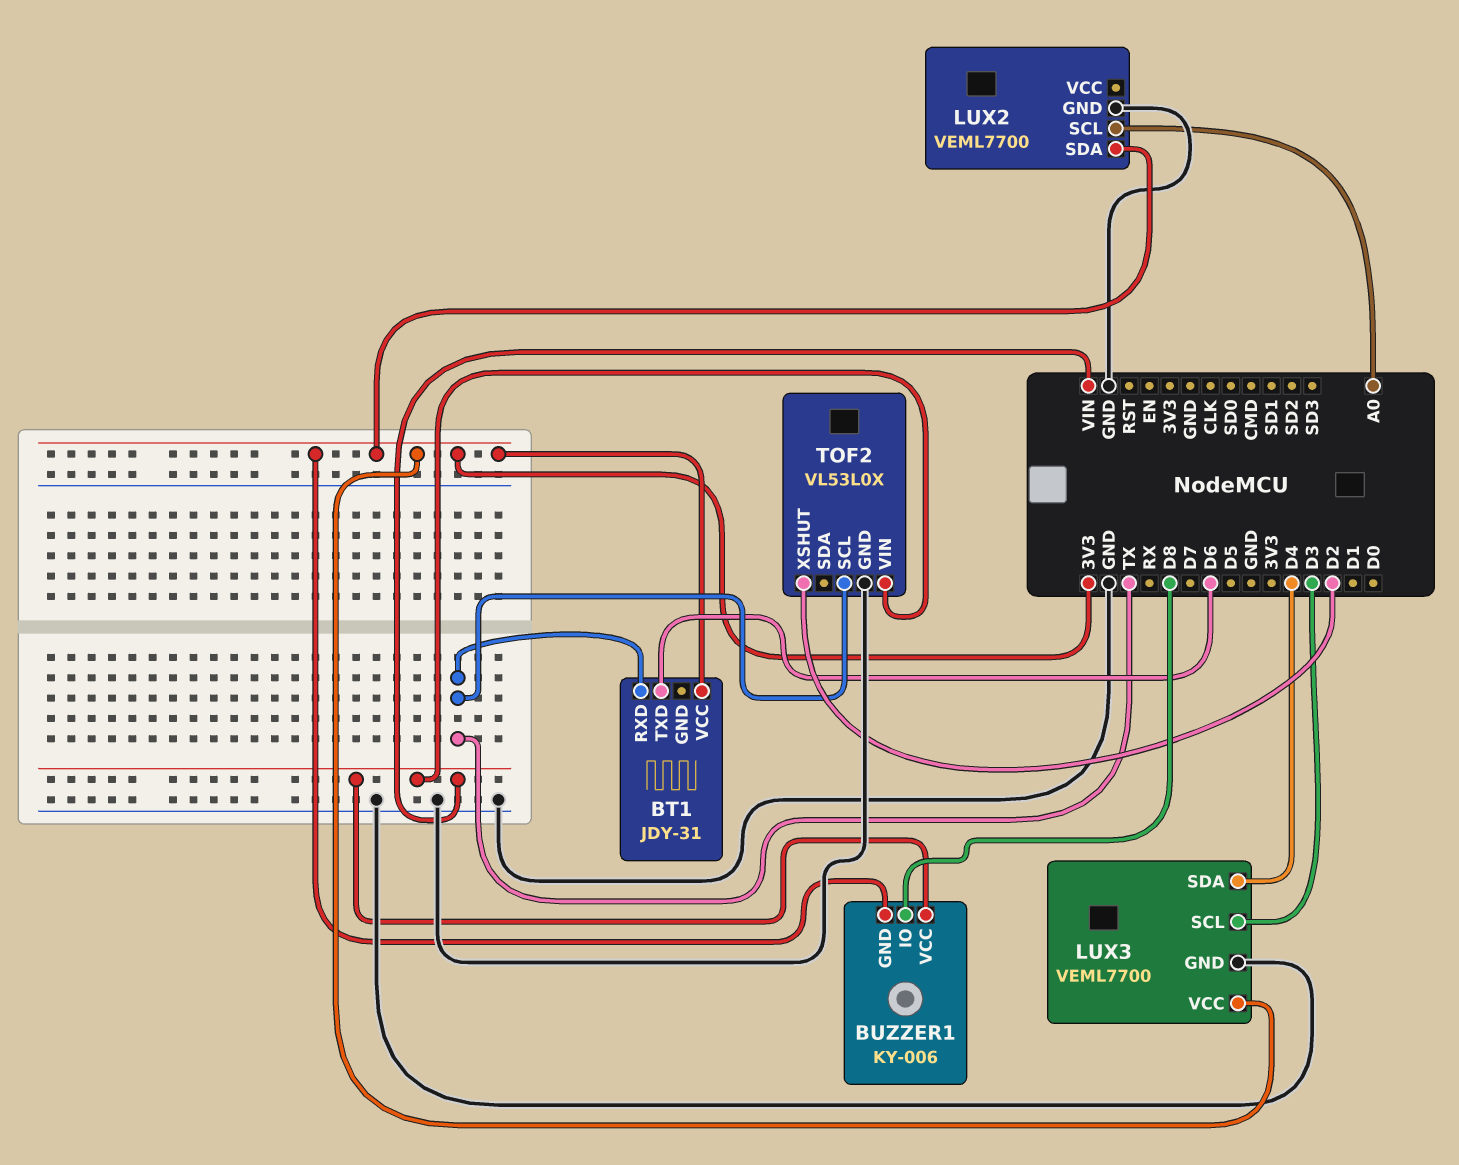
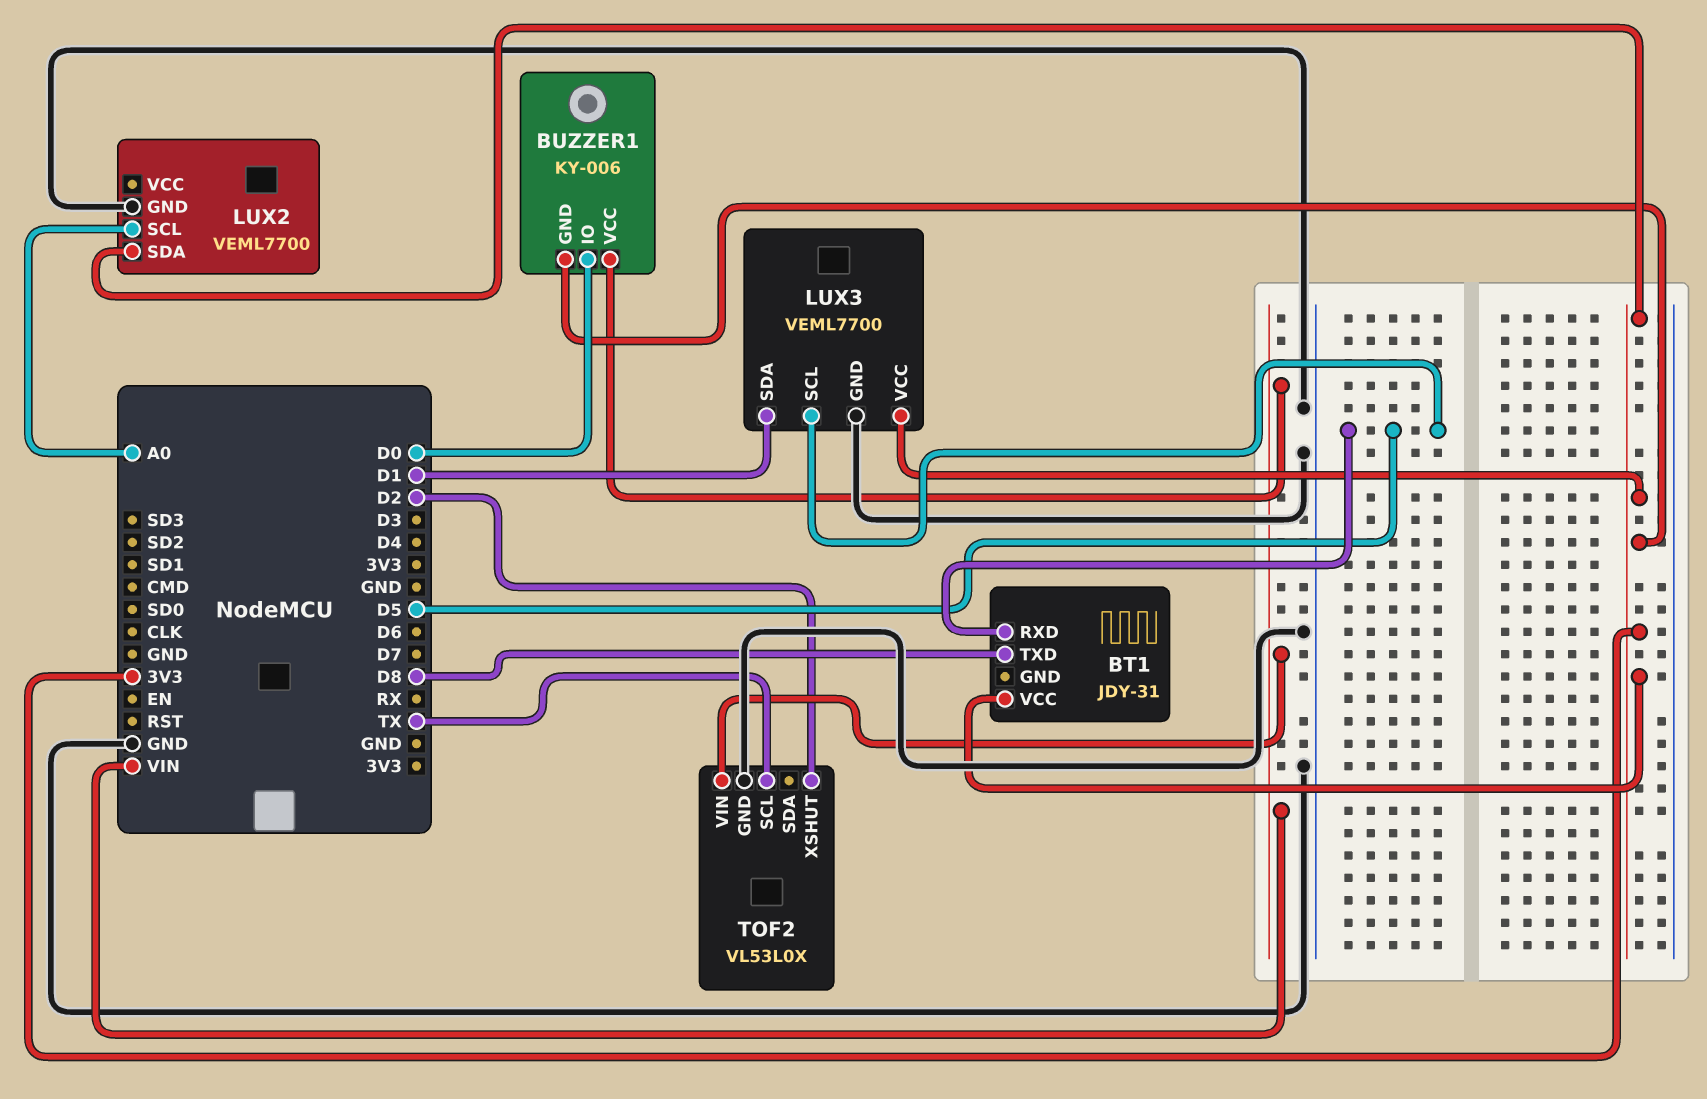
BT1 pin RXD: TX -> D5
BT1 pin TXD: D6 -> D8
BUZZER1 pin IO: D8 -> D0
LUX3 pin SCL: D3 -> D5
LUX3 pin SDA: D4 -> D1

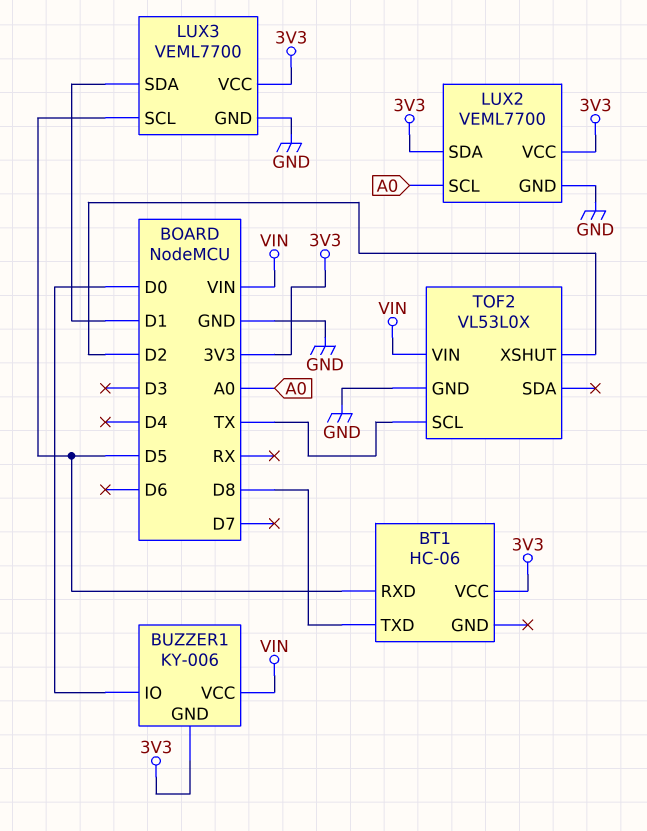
BT1: JDY-31 -> HC-06
LUX2 pin VCC: none -> 3V3

